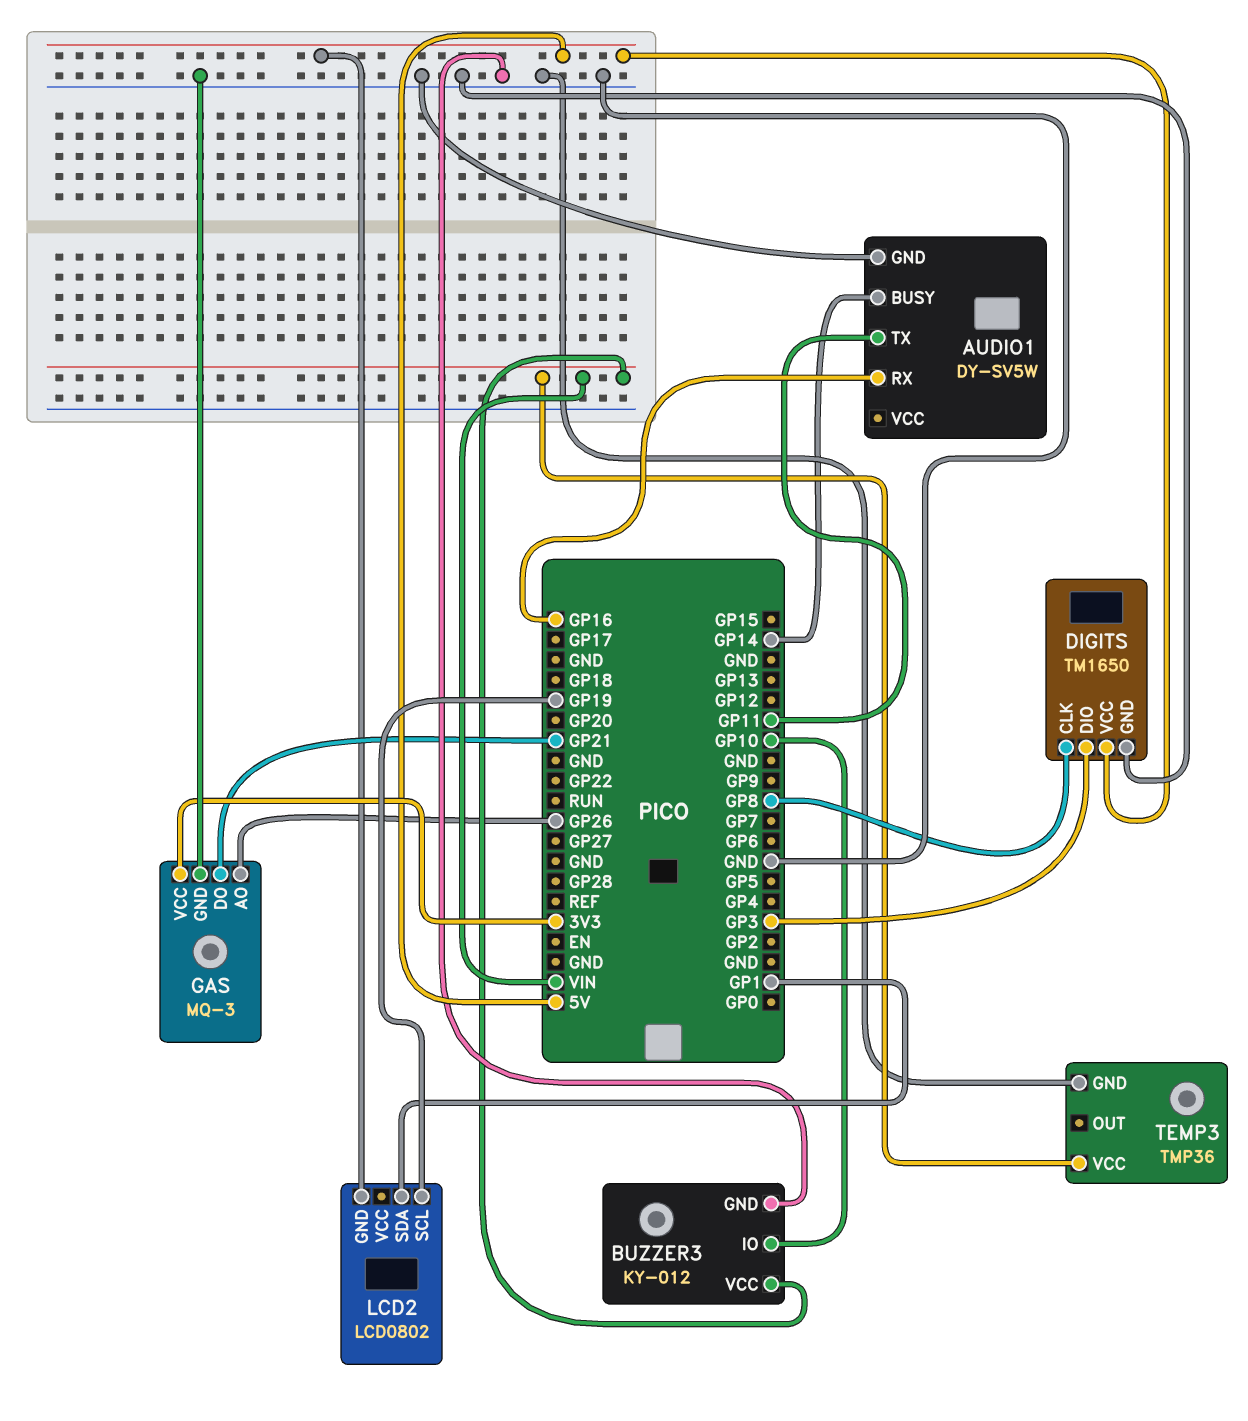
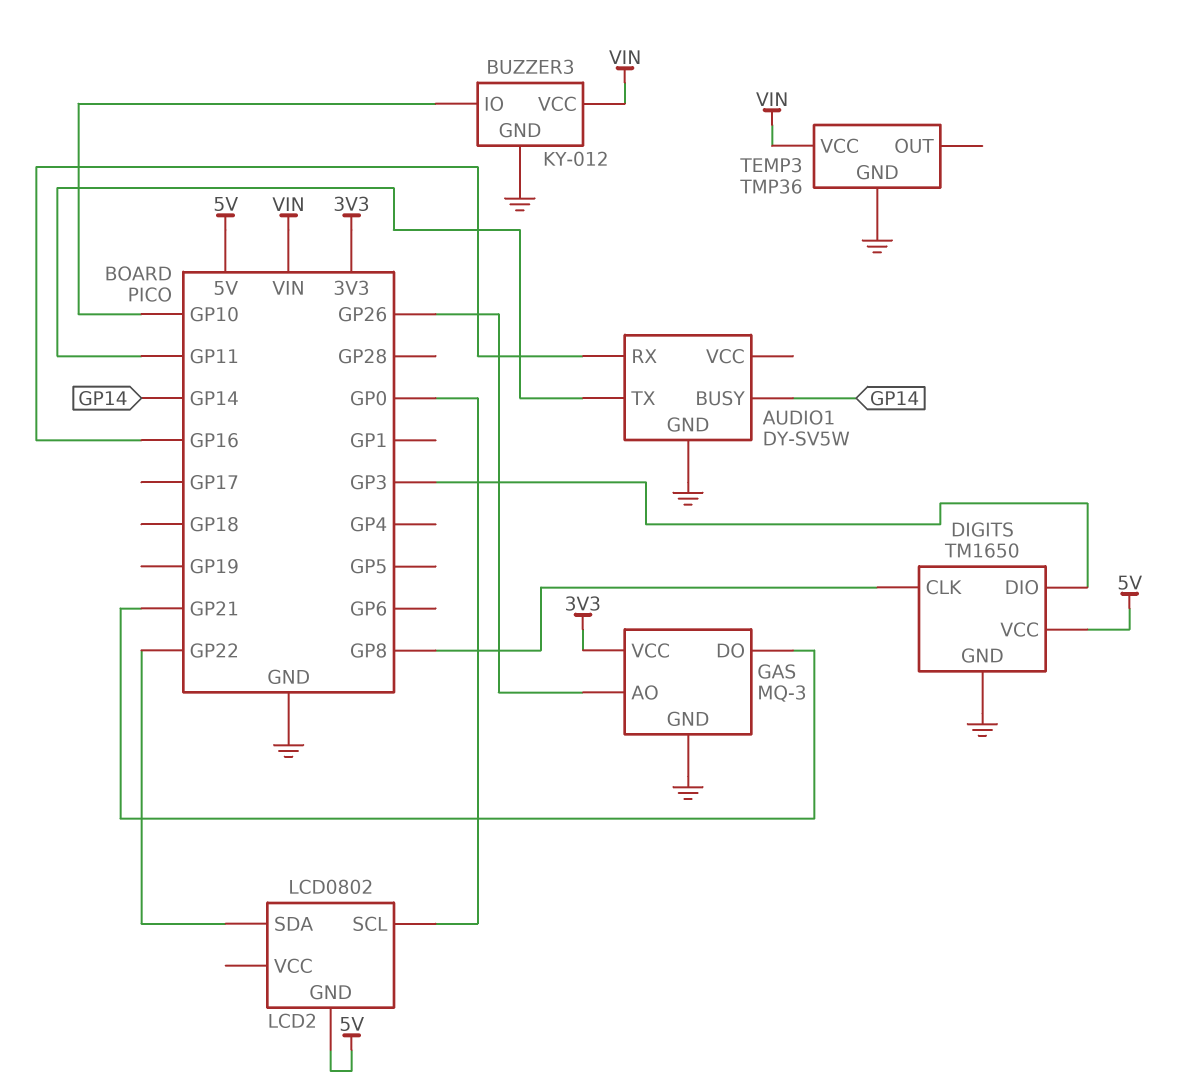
LCD2 pin SCL: GP19 -> GP0
LCD2 pin SDA: GP1 -> GP22

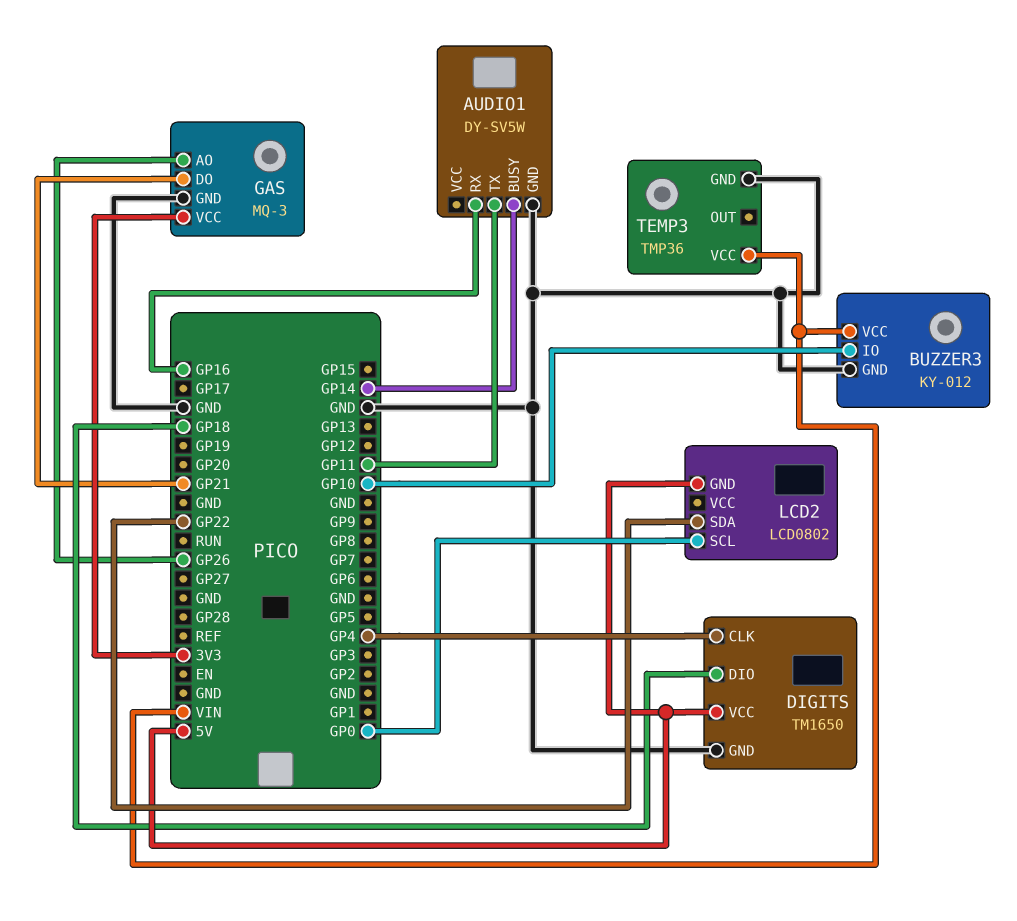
DIGITS pin CLK: GP8 -> GP4
DIGITS pin DIO: GP3 -> GP18

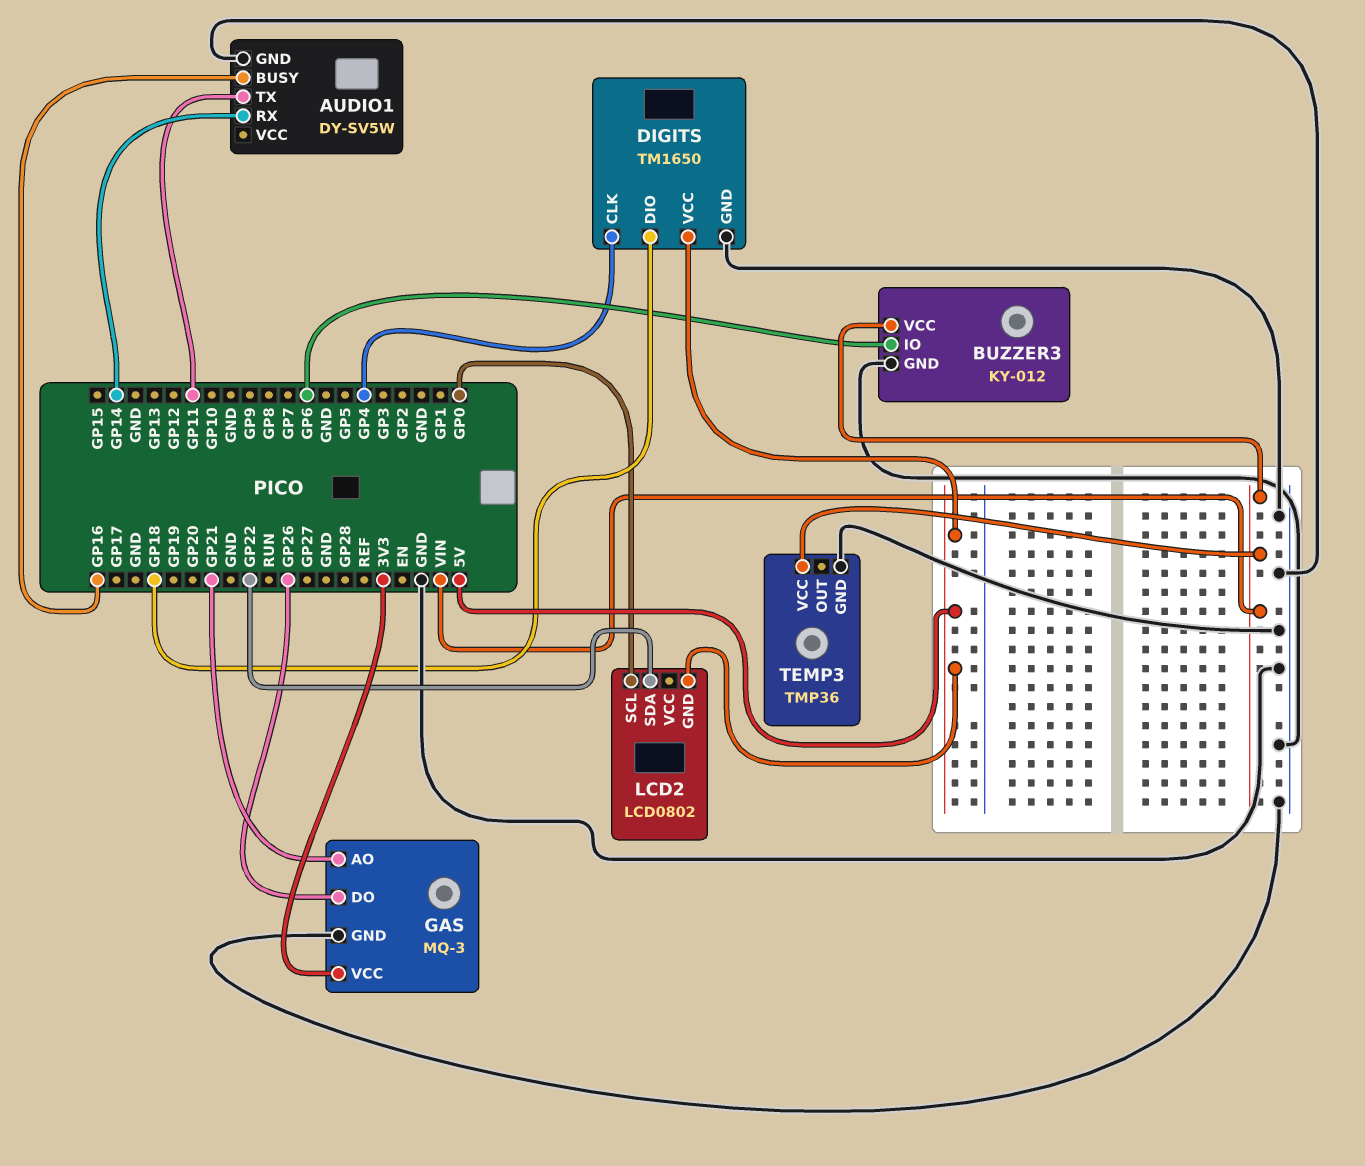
AUDIO1 pin BUSY: GP14 -> GP16
AUDIO1 pin RX: GP16 -> GP14
BUZZER3 pin IO: GP10 -> GP6
GAS pin AO: GP26 -> GP21
GAS pin DO: GP21 -> GP26

